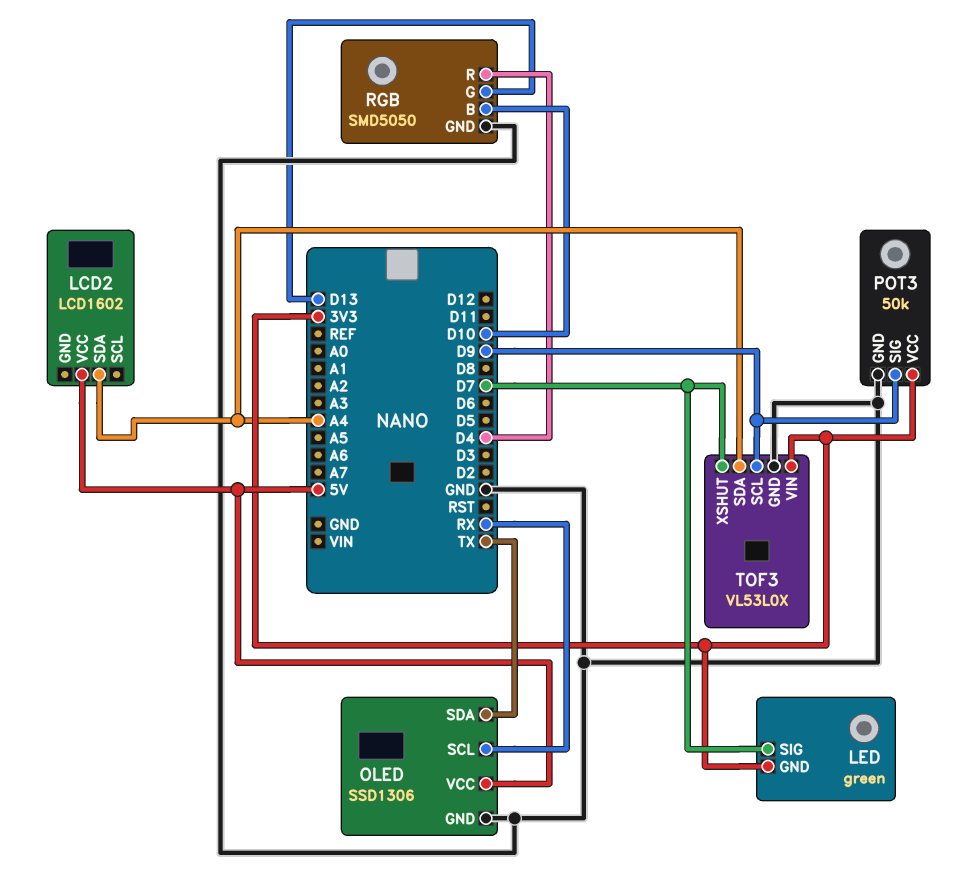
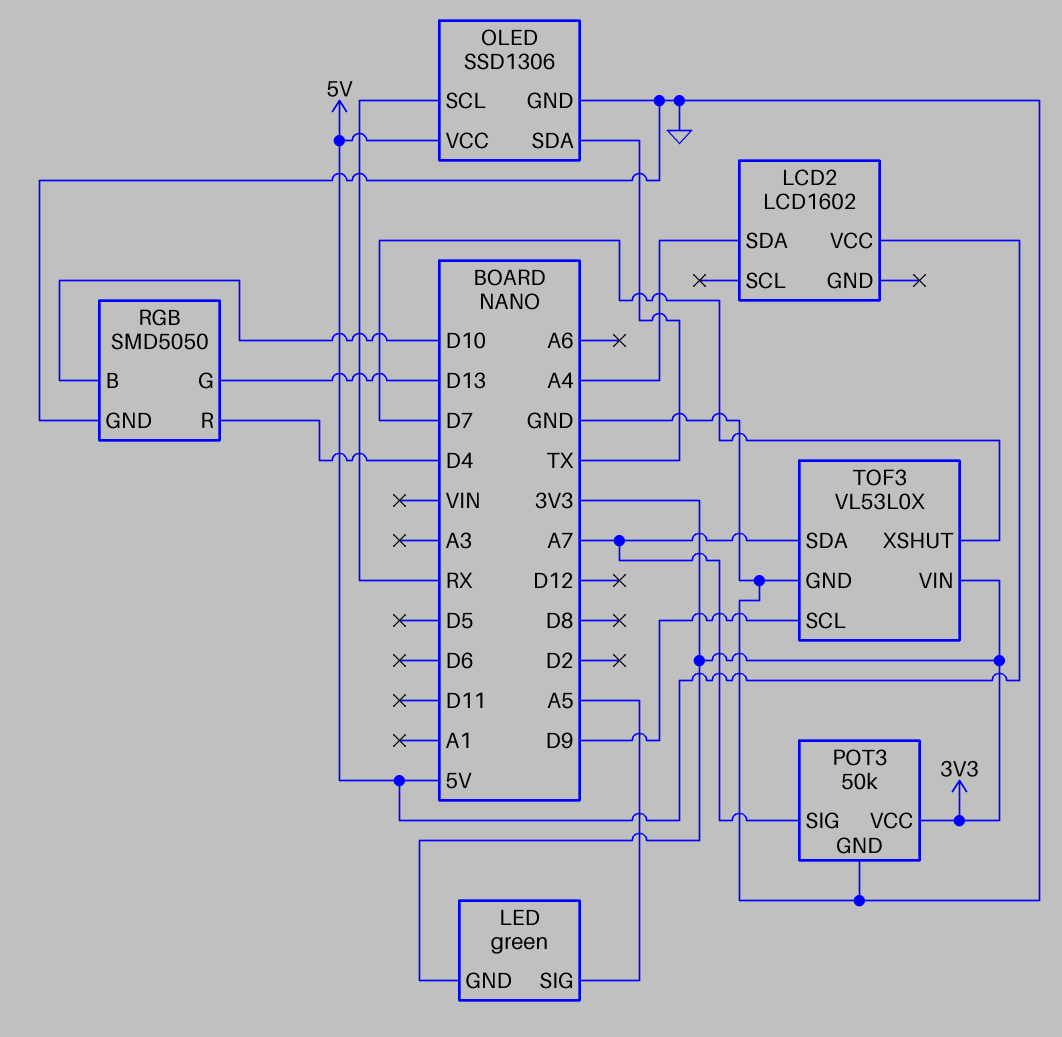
LED pin SIG: D7 -> A5
POT3 pin SIG: D9 -> A7
TOF3 pin SDA: A4 -> A7

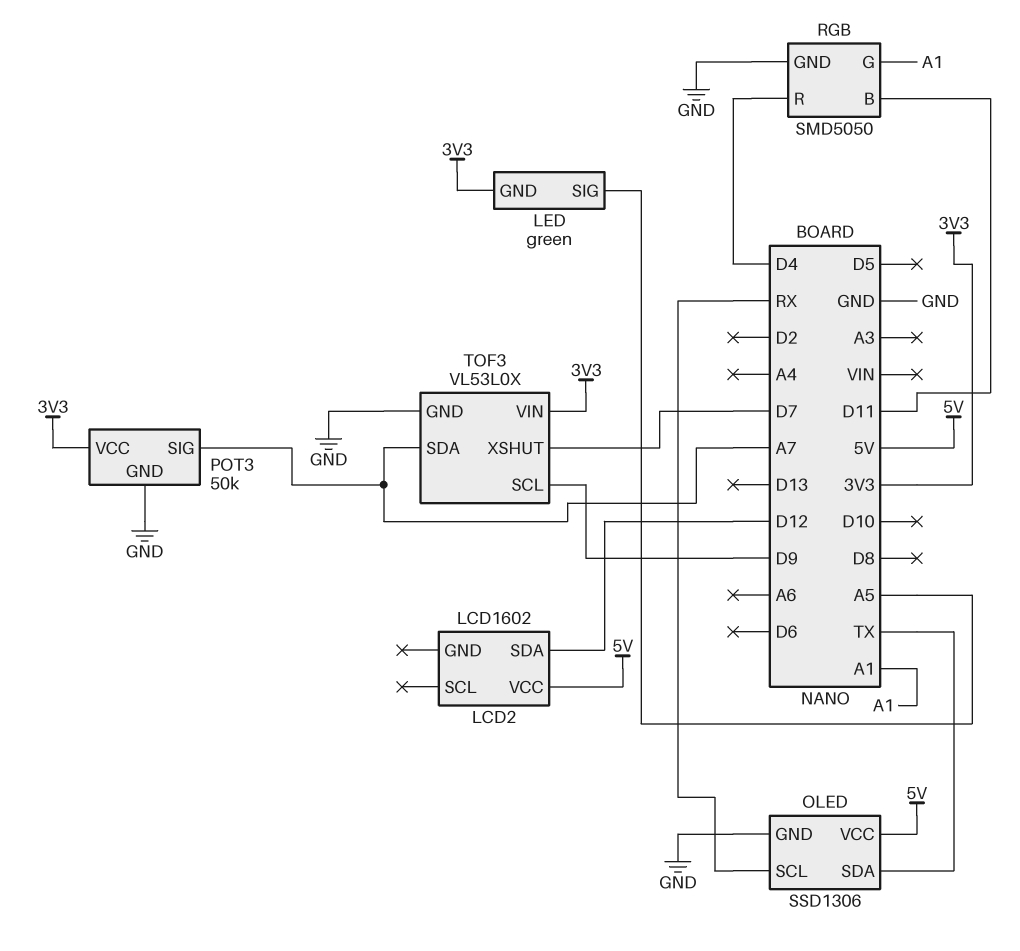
LCD2 pin SDA: A4 -> D12
RGB pin B: D10 -> D11
RGB pin G: D13 -> A1

